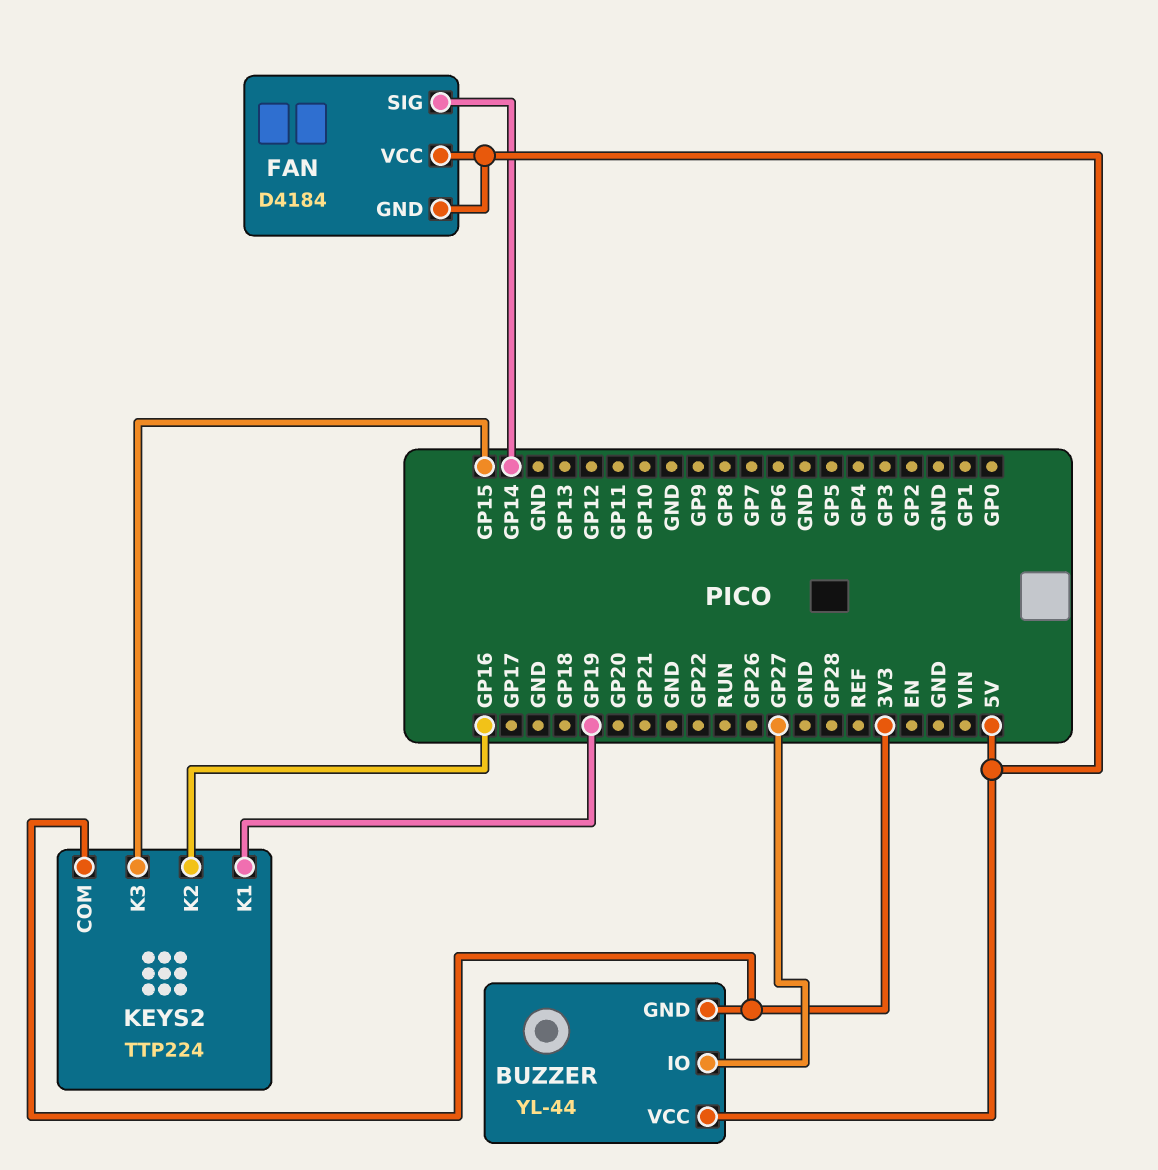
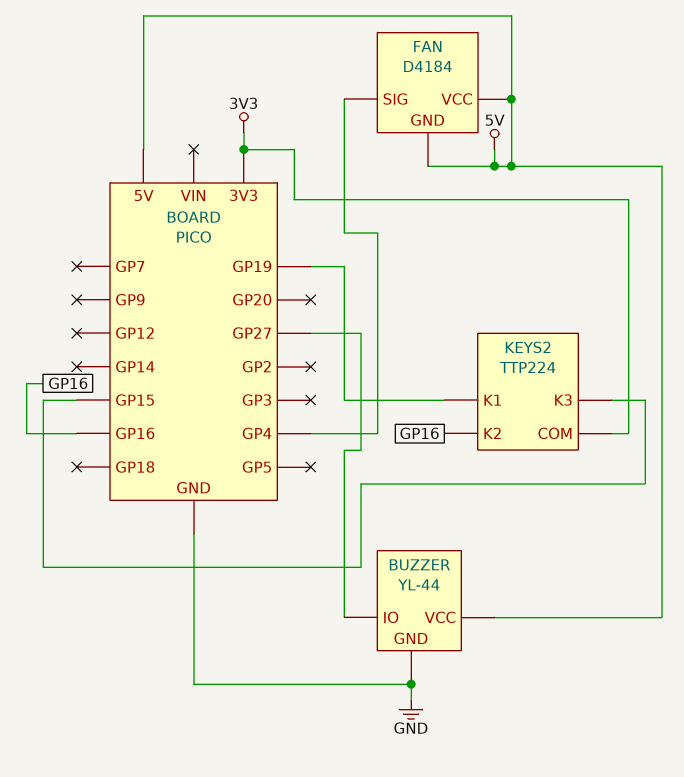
BUZZER pin GND: 3V3 -> GND
FAN pin SIG: GP14 -> GP4

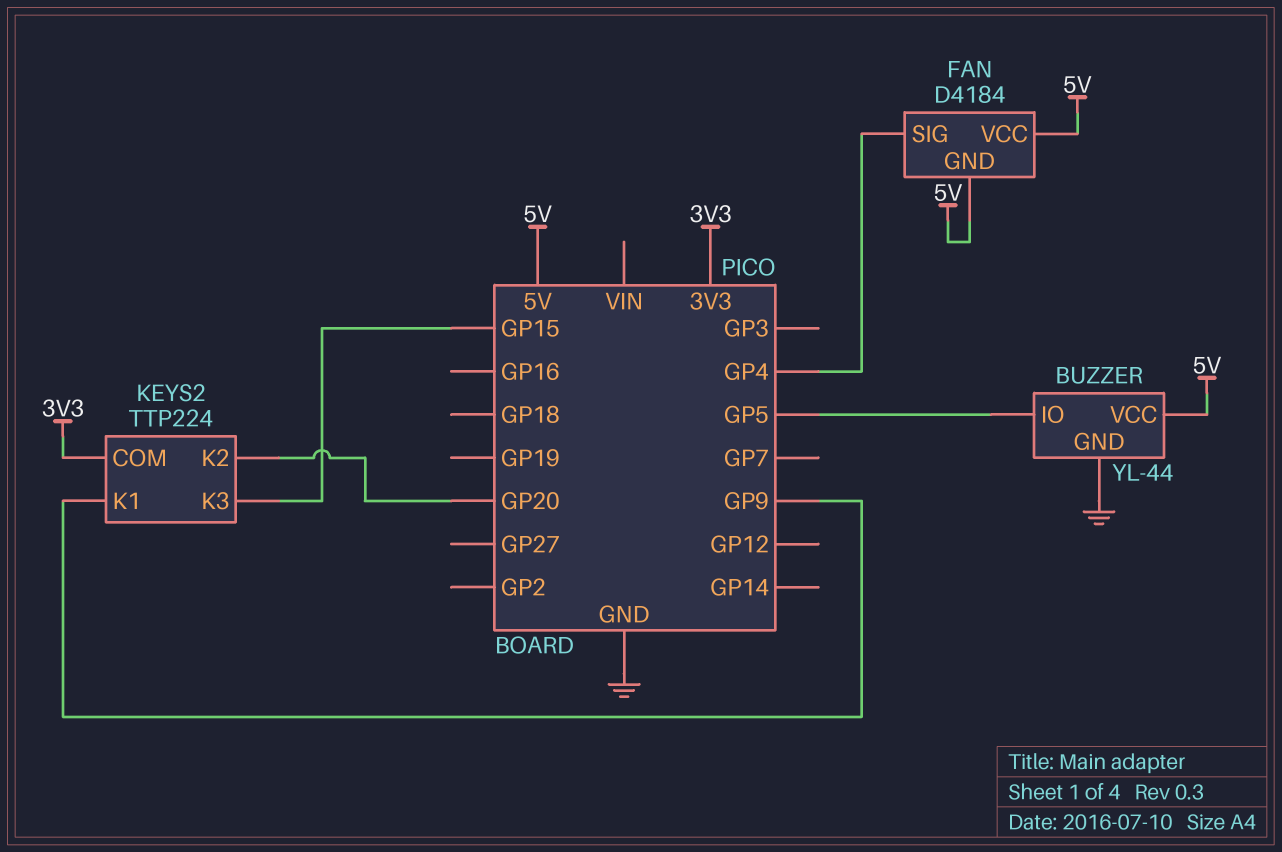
BUZZER pin IO: GP27 -> GP5
KEYS2 pin K1: GP19 -> GP9
KEYS2 pin K2: GP16 -> GP20

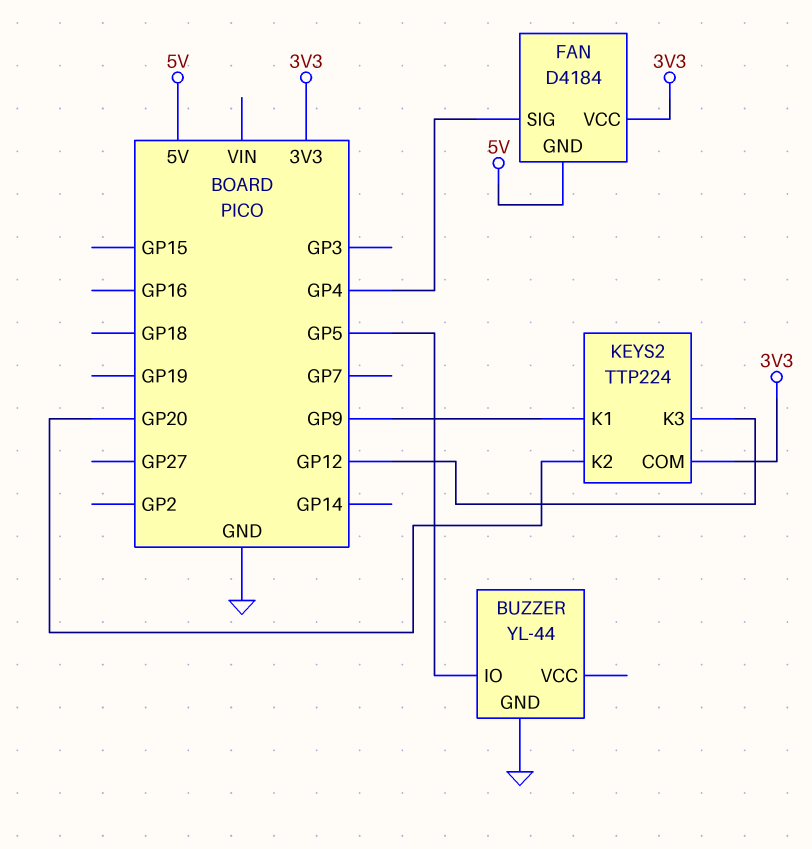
BUZZER pin VCC: 5V -> none
FAN pin VCC: 5V -> 3V3
KEYS2 pin K3: GP15 -> GP12

